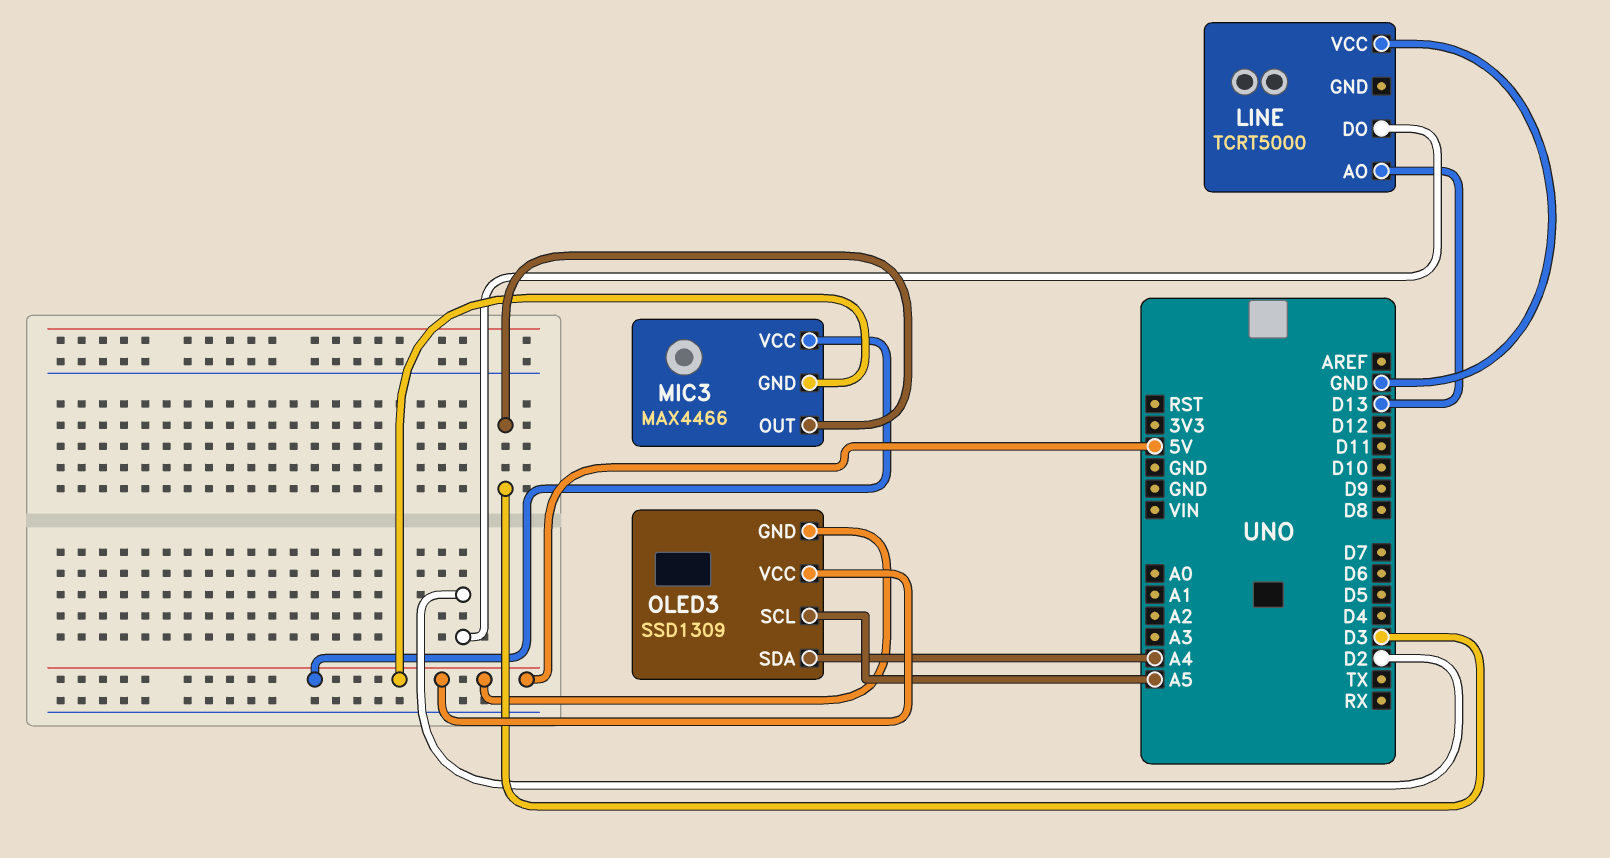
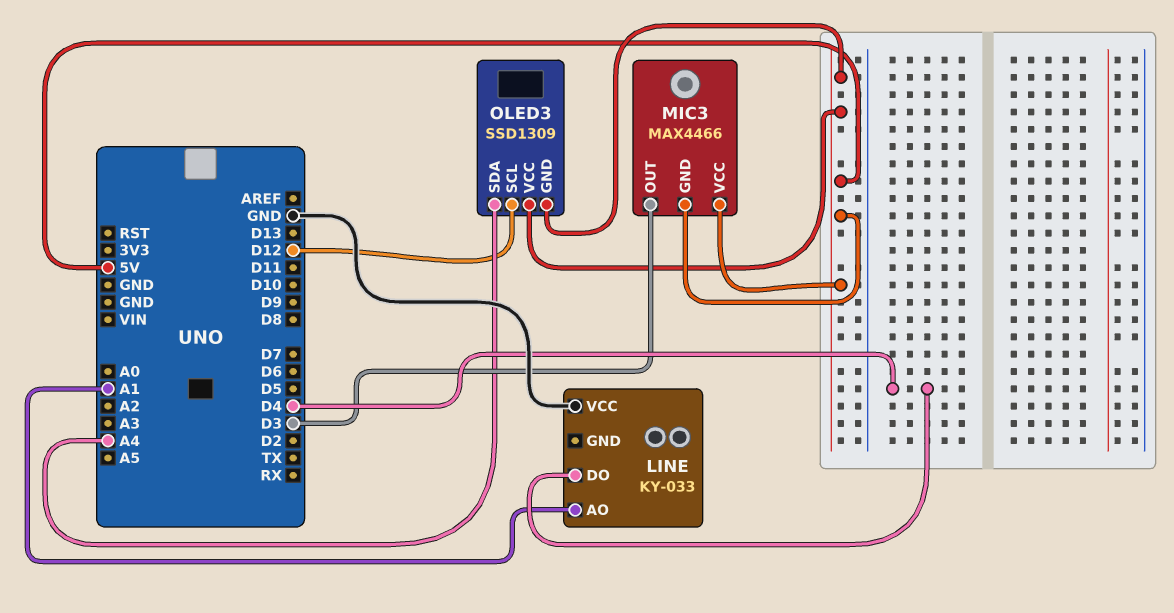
LINE: TCRT5000 -> KY-033
LINE pin AO: D13 -> A1
LINE pin DO: D2 -> D4
OLED3 pin SCL: A5 -> D12

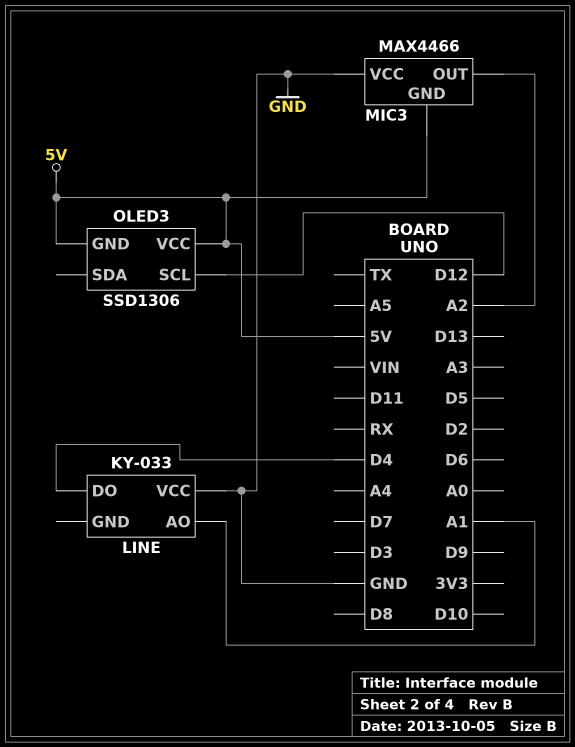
MIC3 pin OUT: D3 -> A2
MIC3 pin VCC: 5V -> GND
OLED3: SSD1309 -> SSD1306
OLED3 pin SDA: A4 -> none

